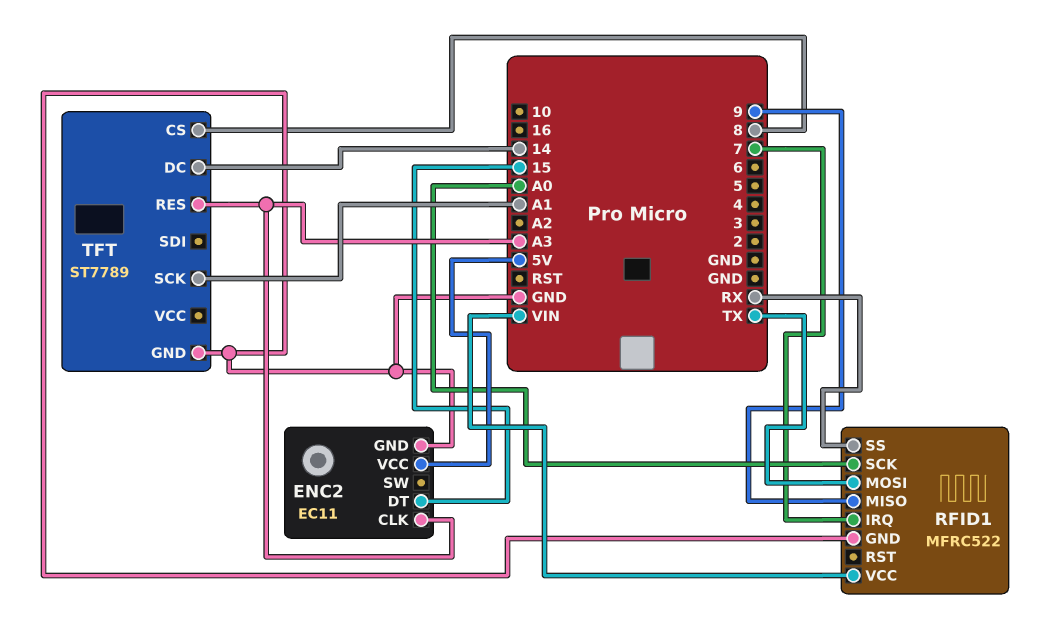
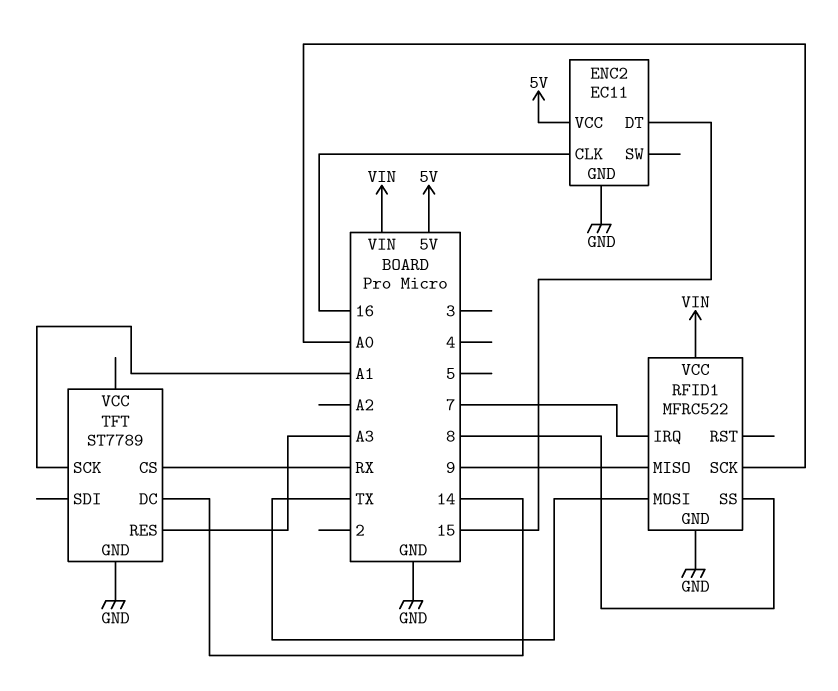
ENC2 pin CLK: A3 -> 16
RFID1 pin SS: RX -> 8
TFT pin CS: 8 -> RX

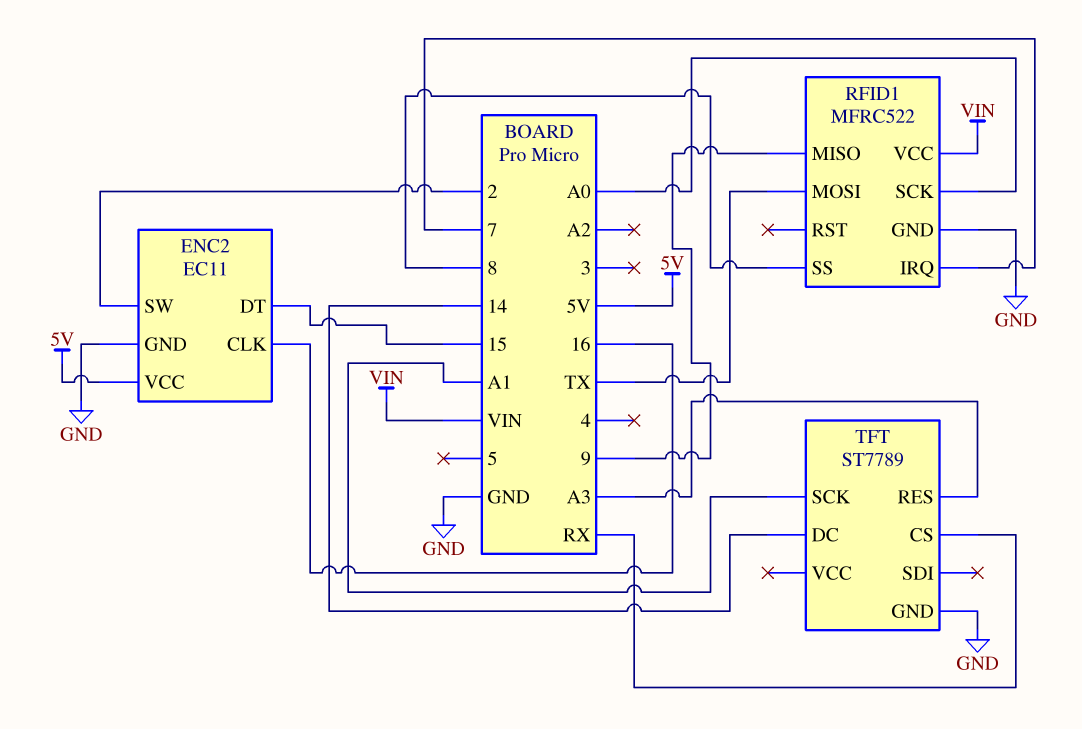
ENC2 pin SW: none -> 2

